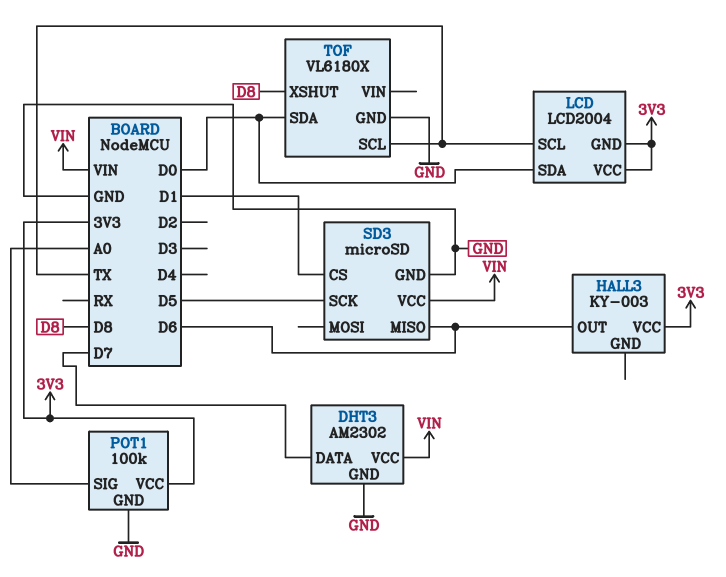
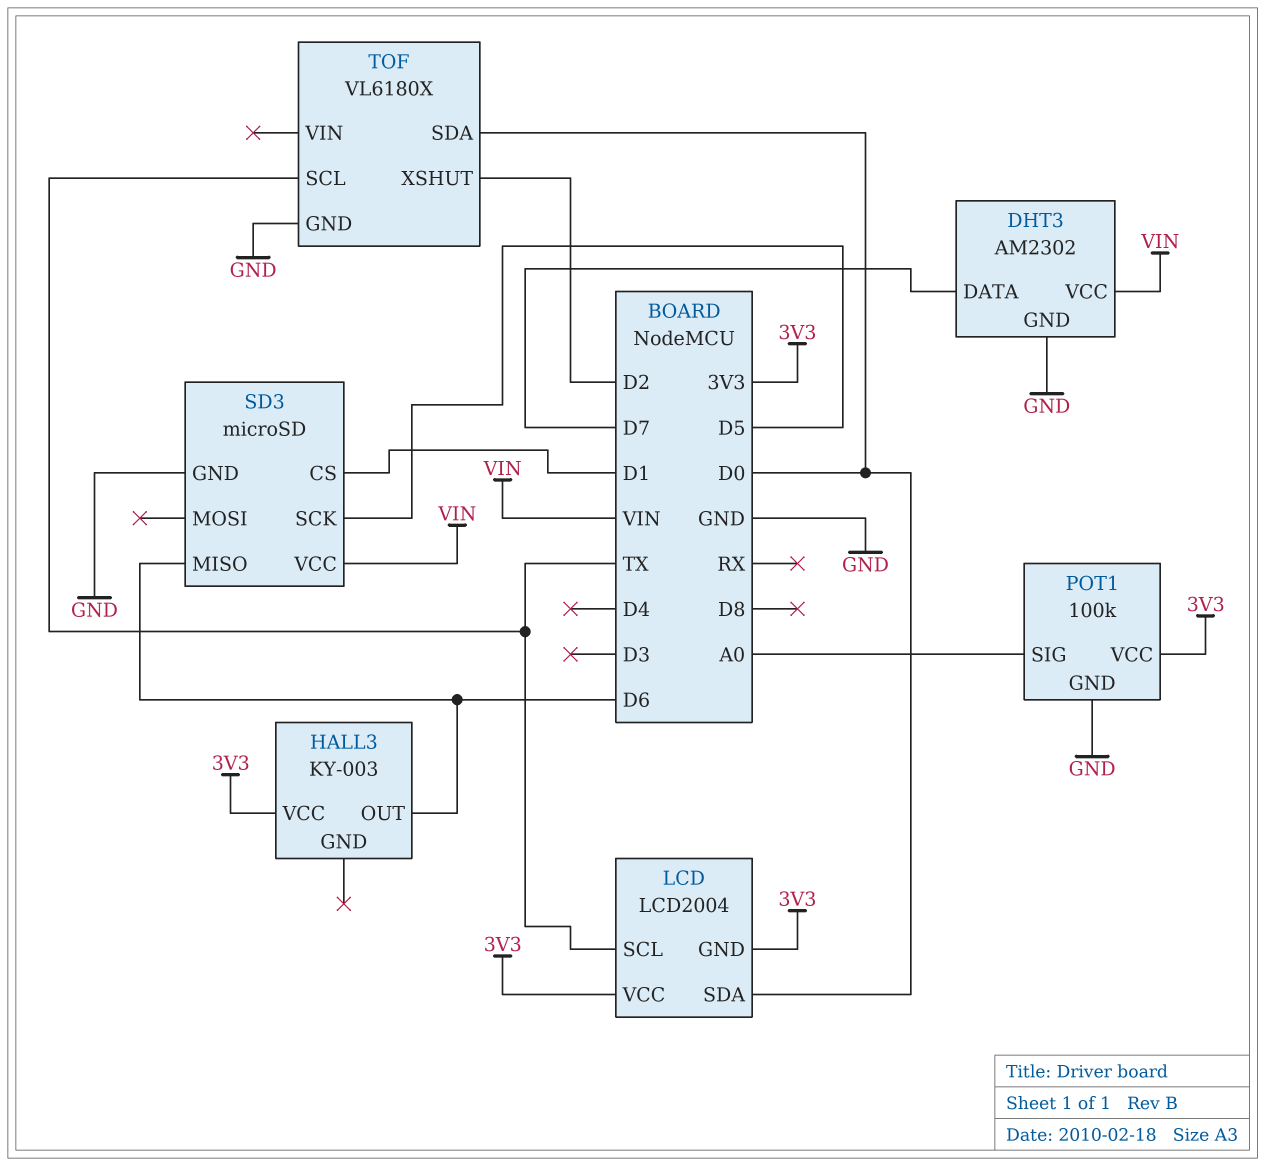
TOF pin XSHUT: D8 -> D2

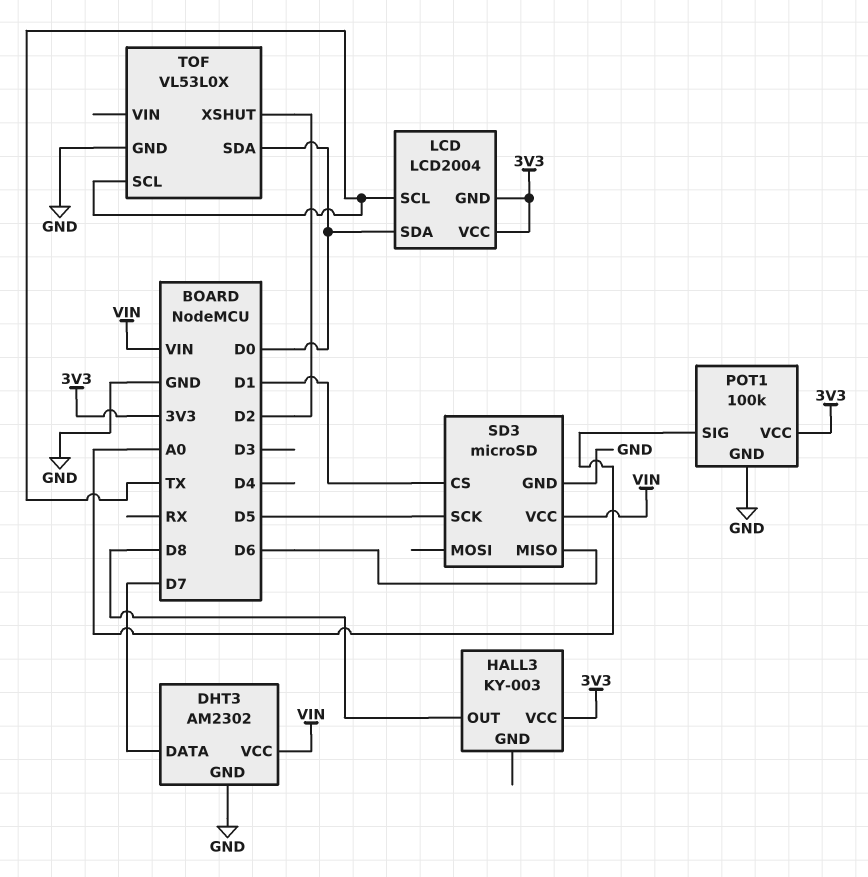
HALL3 pin OUT: D6 -> D8
TOF: VL6180X -> VL53L0X

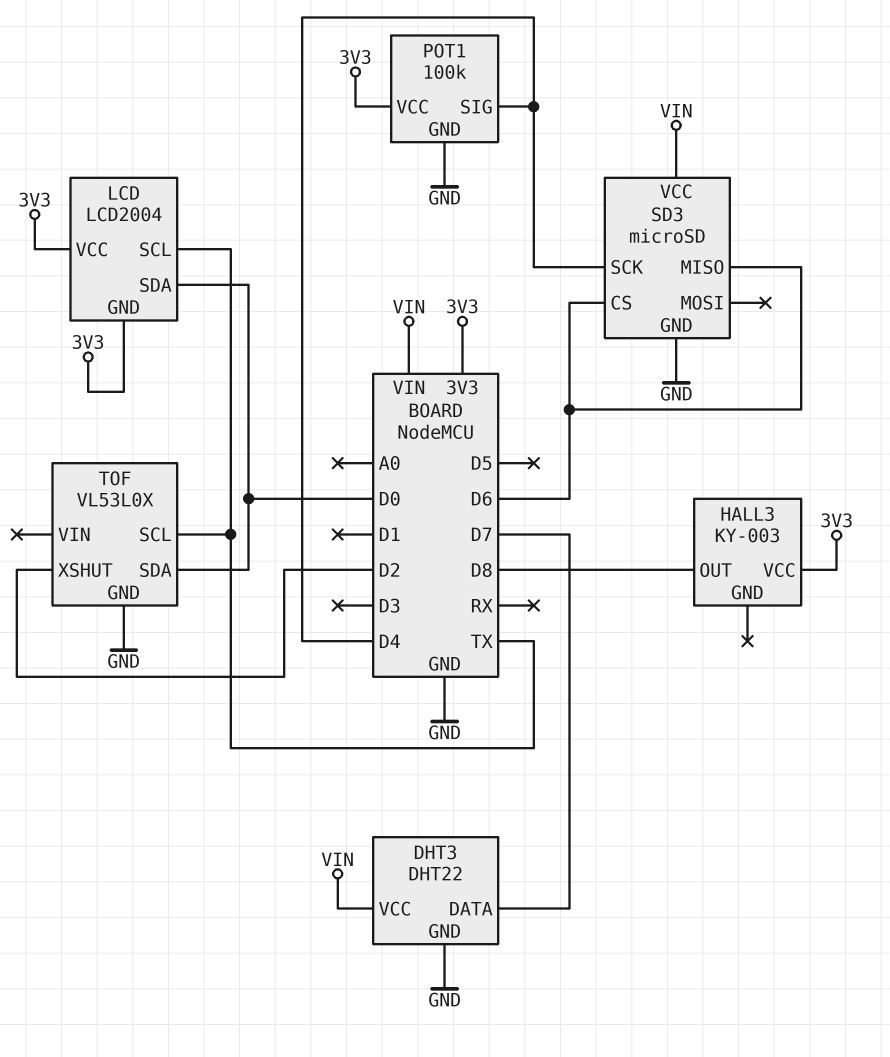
DHT3: AM2302 -> DHT22
POT1 pin SIG: A0 -> D4
SD3 pin CS: D1 -> D6
SD3 pin SCK: D5 -> D4

